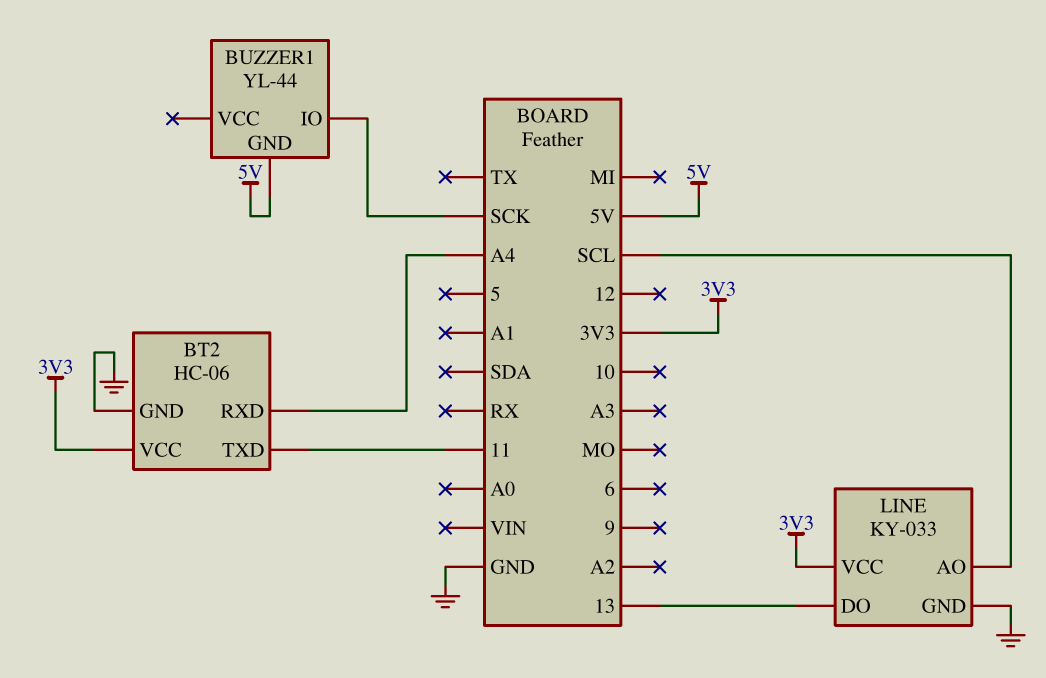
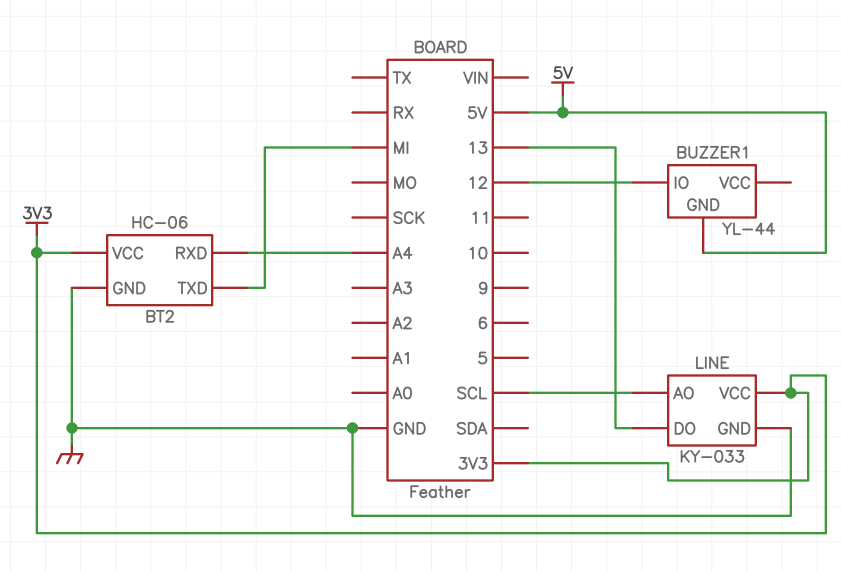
BT2 pin TXD: 11 -> MI
BUZZER1 pin IO: SCK -> 12

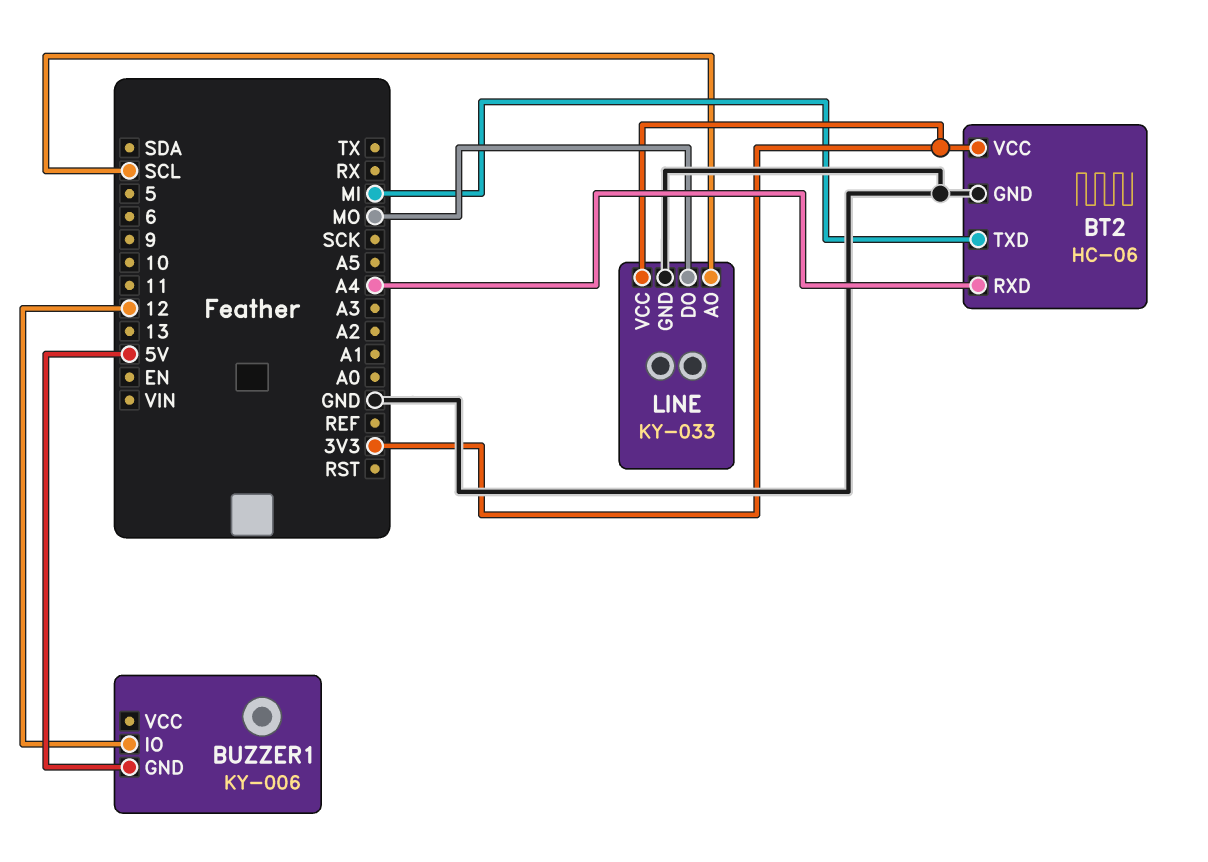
BUZZER1: YL-44 -> KY-006
LINE pin DO: 13 -> MO

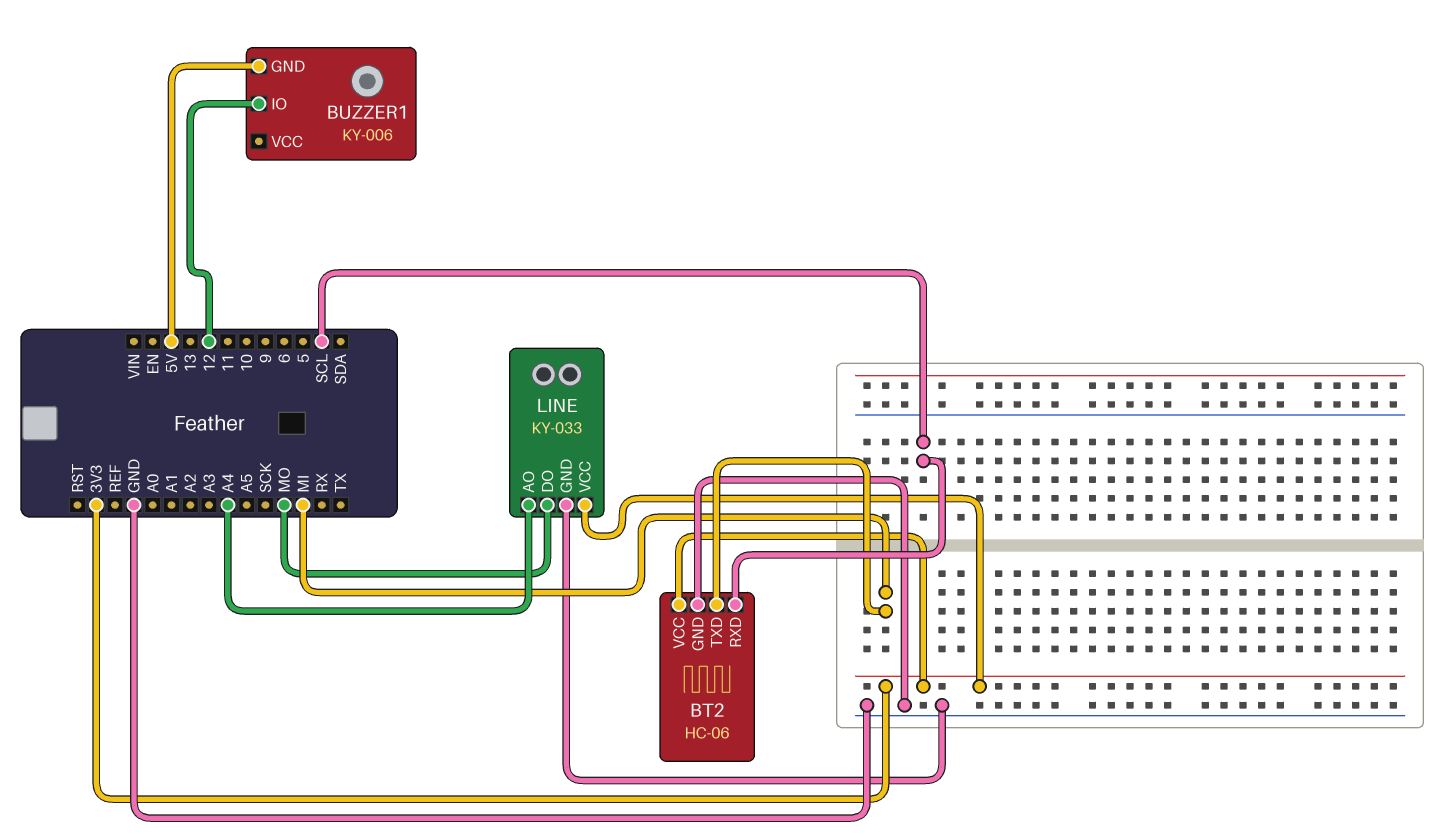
BT2 pin RXD: A4 -> SCL
LINE pin AO: SCL -> A4

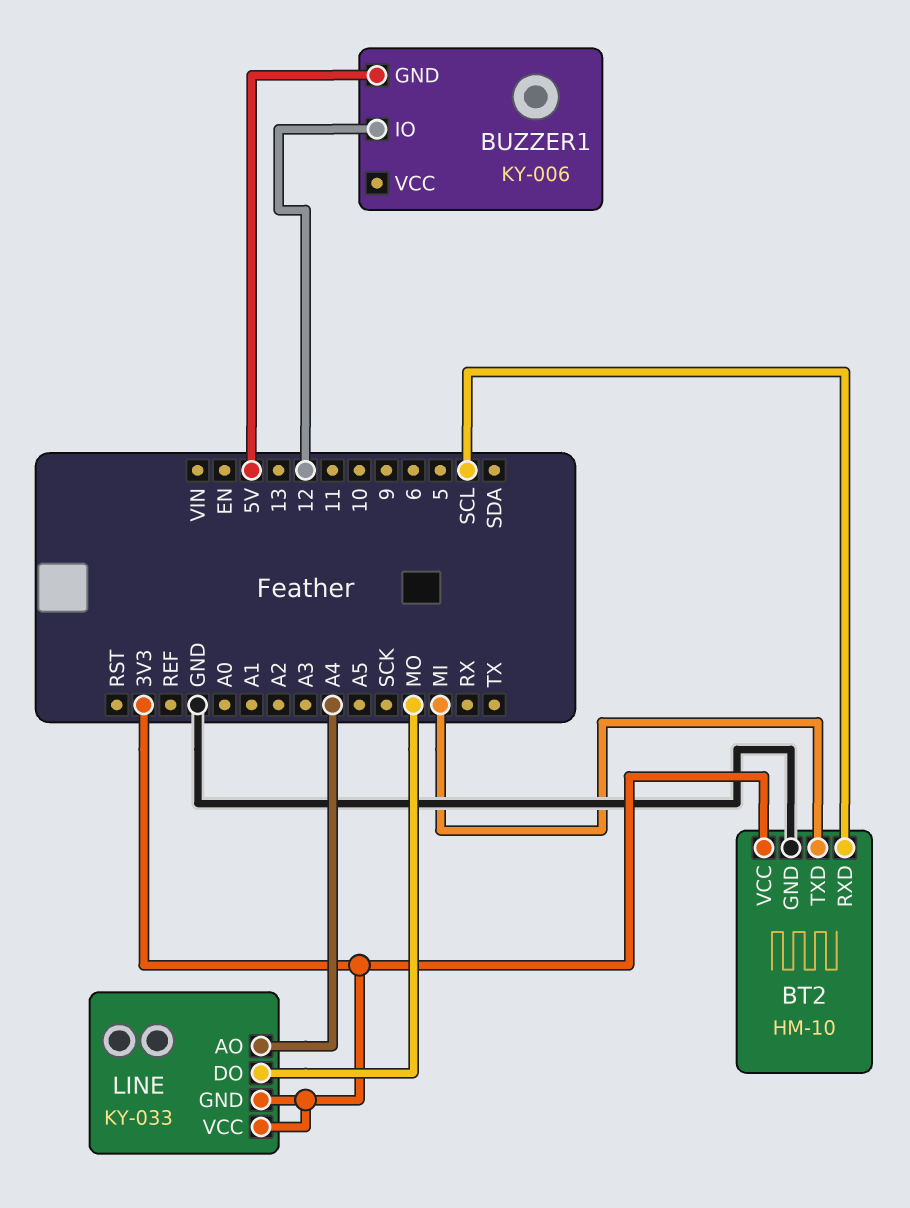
BT2: HC-06 -> HM-10
LINE pin GND: GND -> 3V3

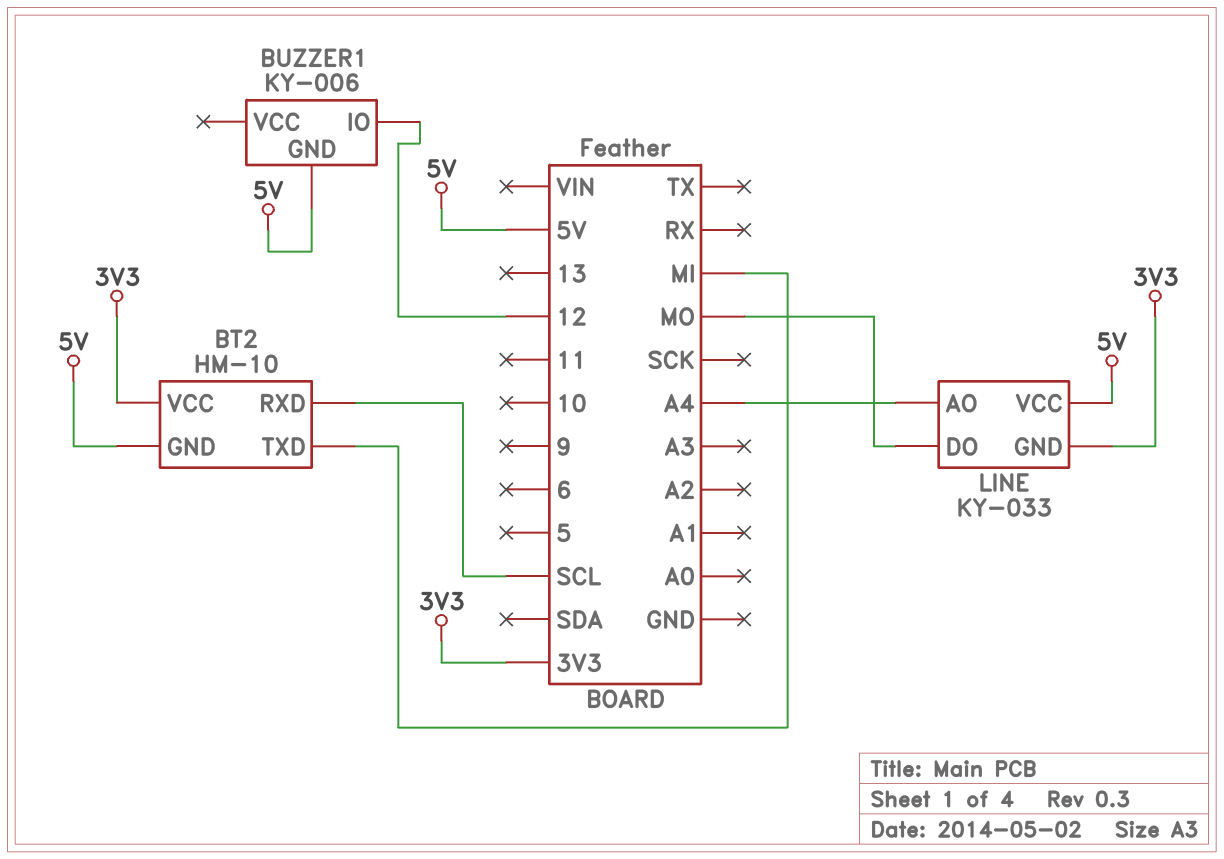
BT2 pin GND: GND -> 5V
LINE pin VCC: 3V3 -> 5V

